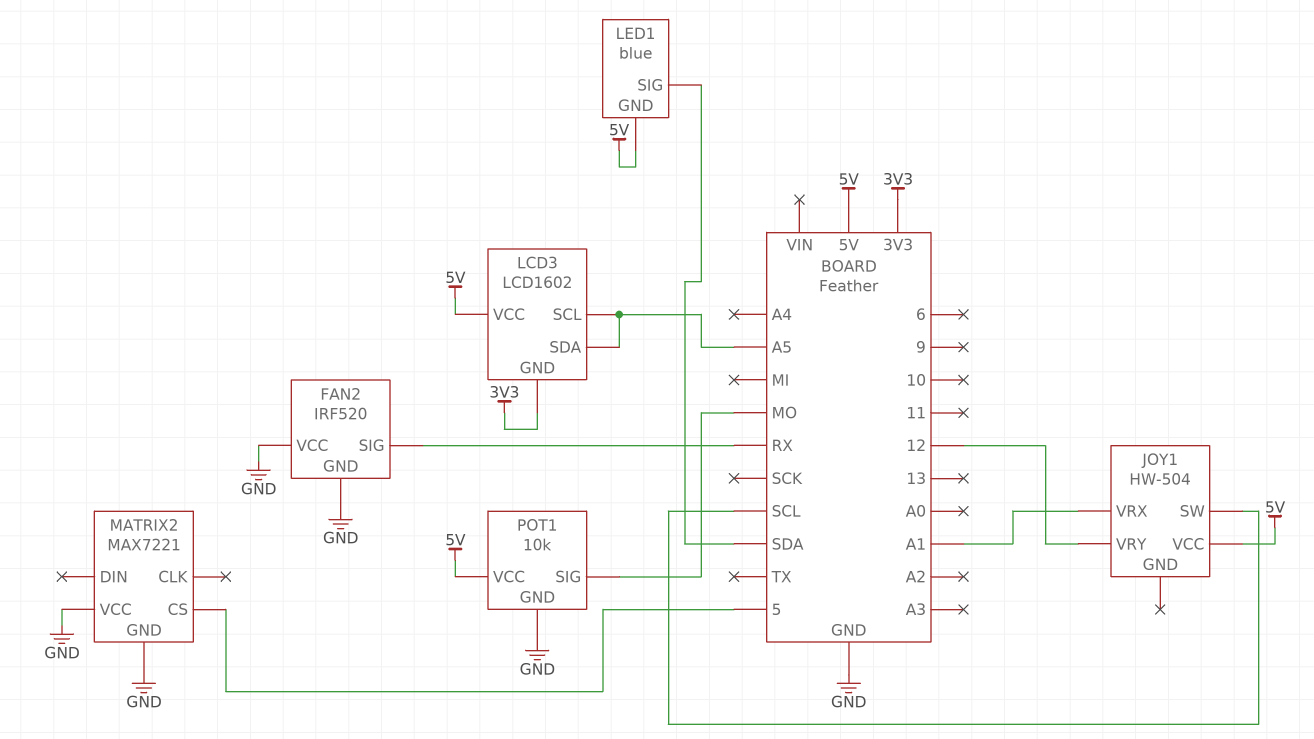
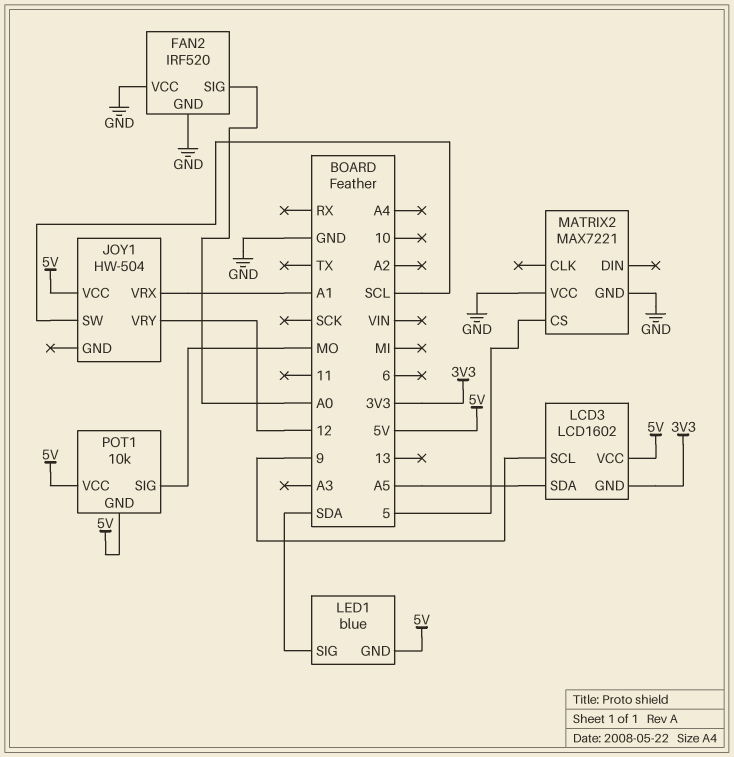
FAN2 pin SIG: RX -> A0
LCD3 pin SCL: A5 -> 9
POT1 pin GND: GND -> 5V

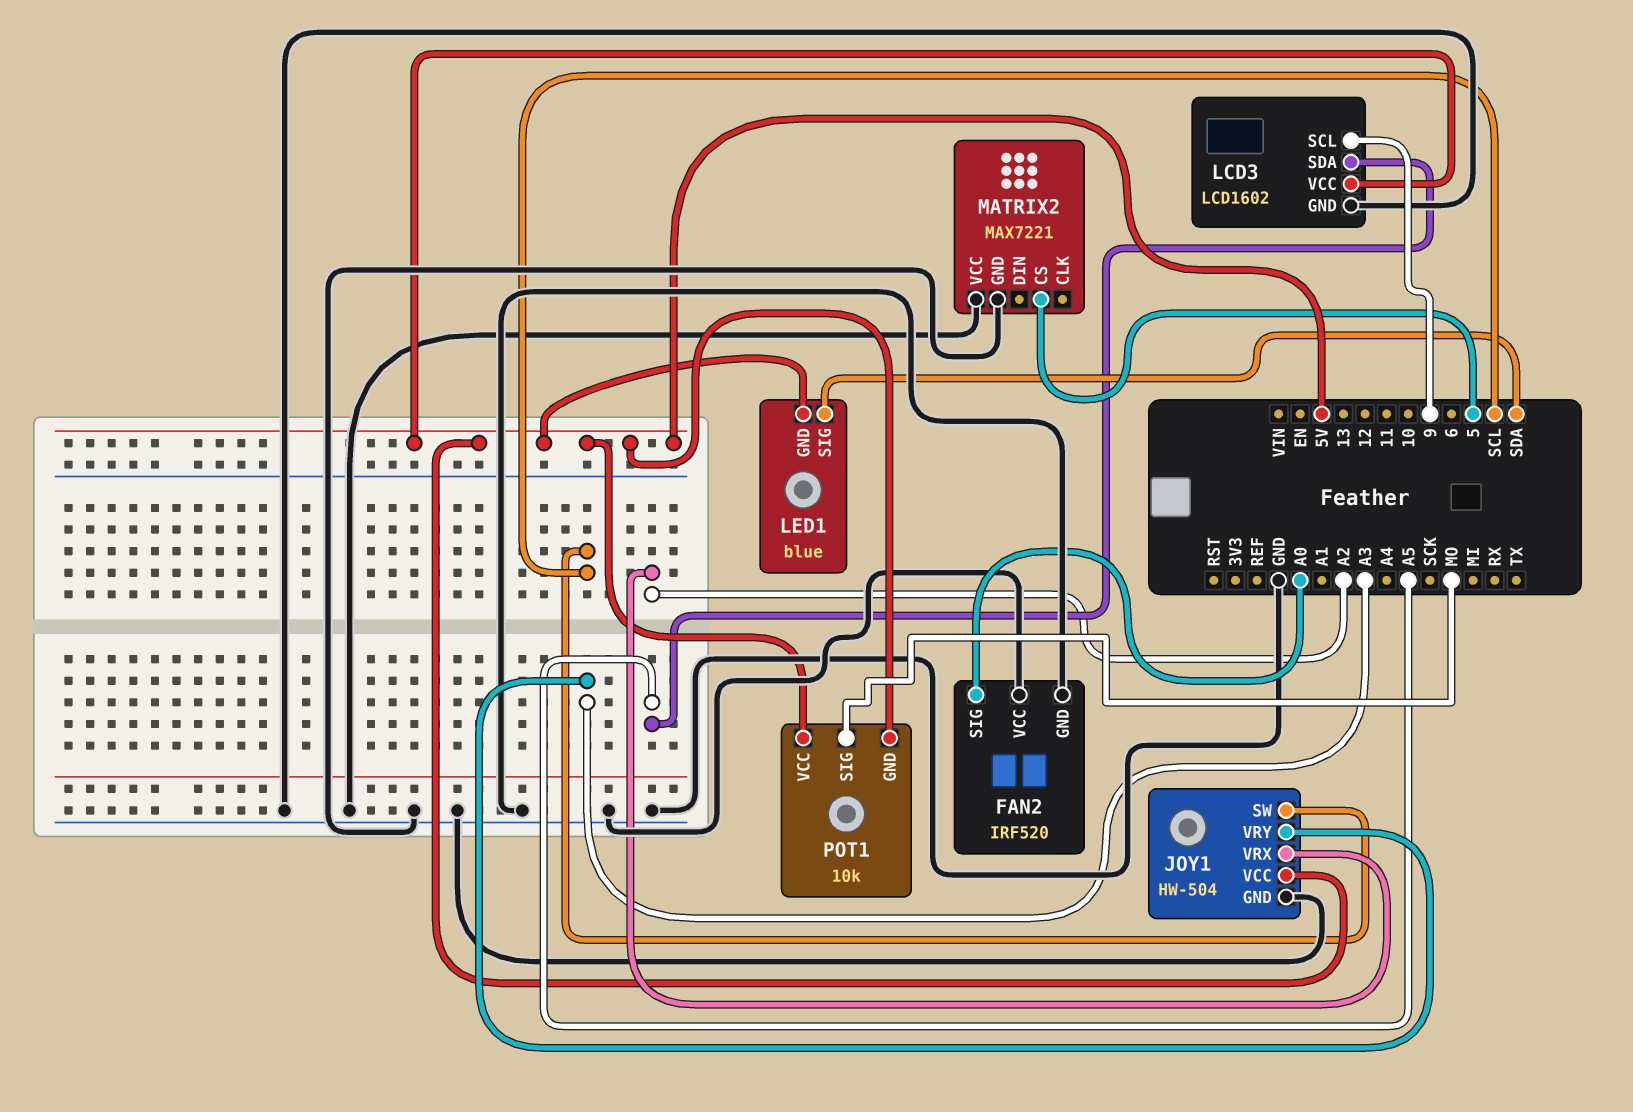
JOY1 pin GND: none -> GND
JOY1 pin VRX: A1 -> A2
JOY1 pin VRY: 12 -> A3
LCD3 pin GND: 3V3 -> GND

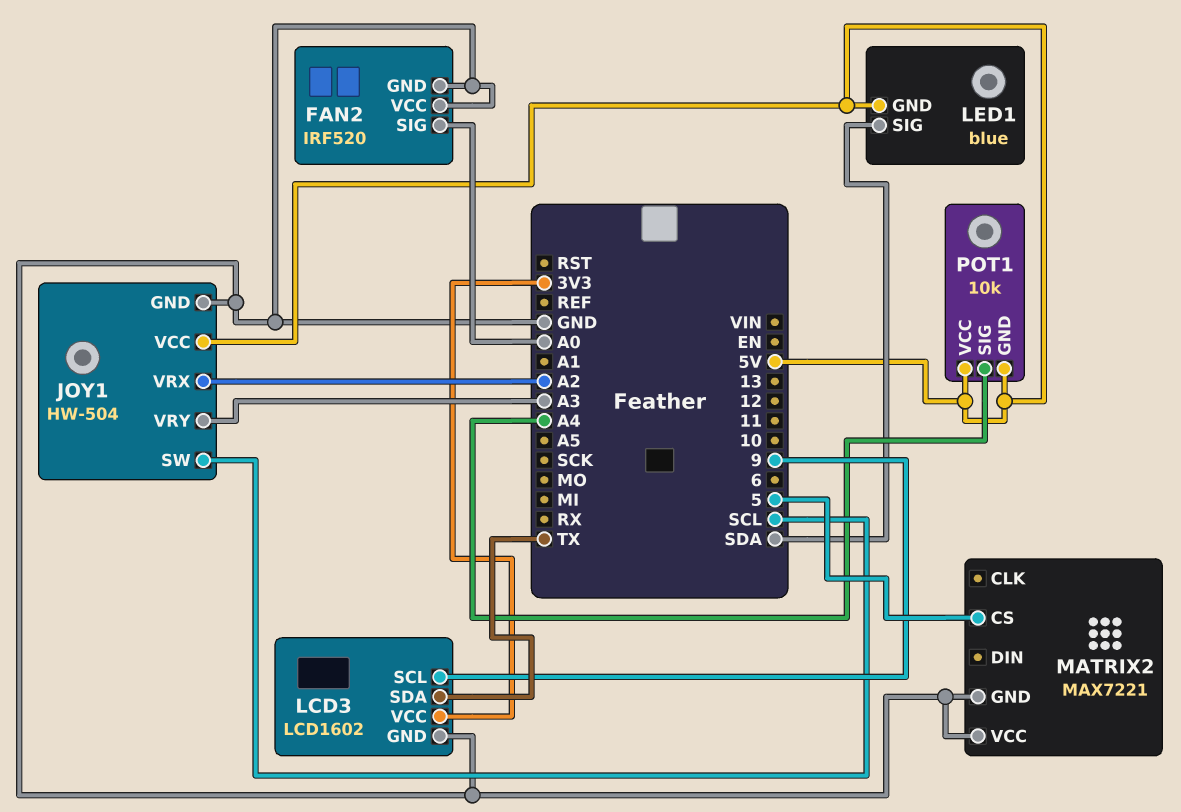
LCD3 pin SDA: A5 -> TX
LCD3 pin VCC: 5V -> 3V3
POT1 pin SIG: MO -> A4

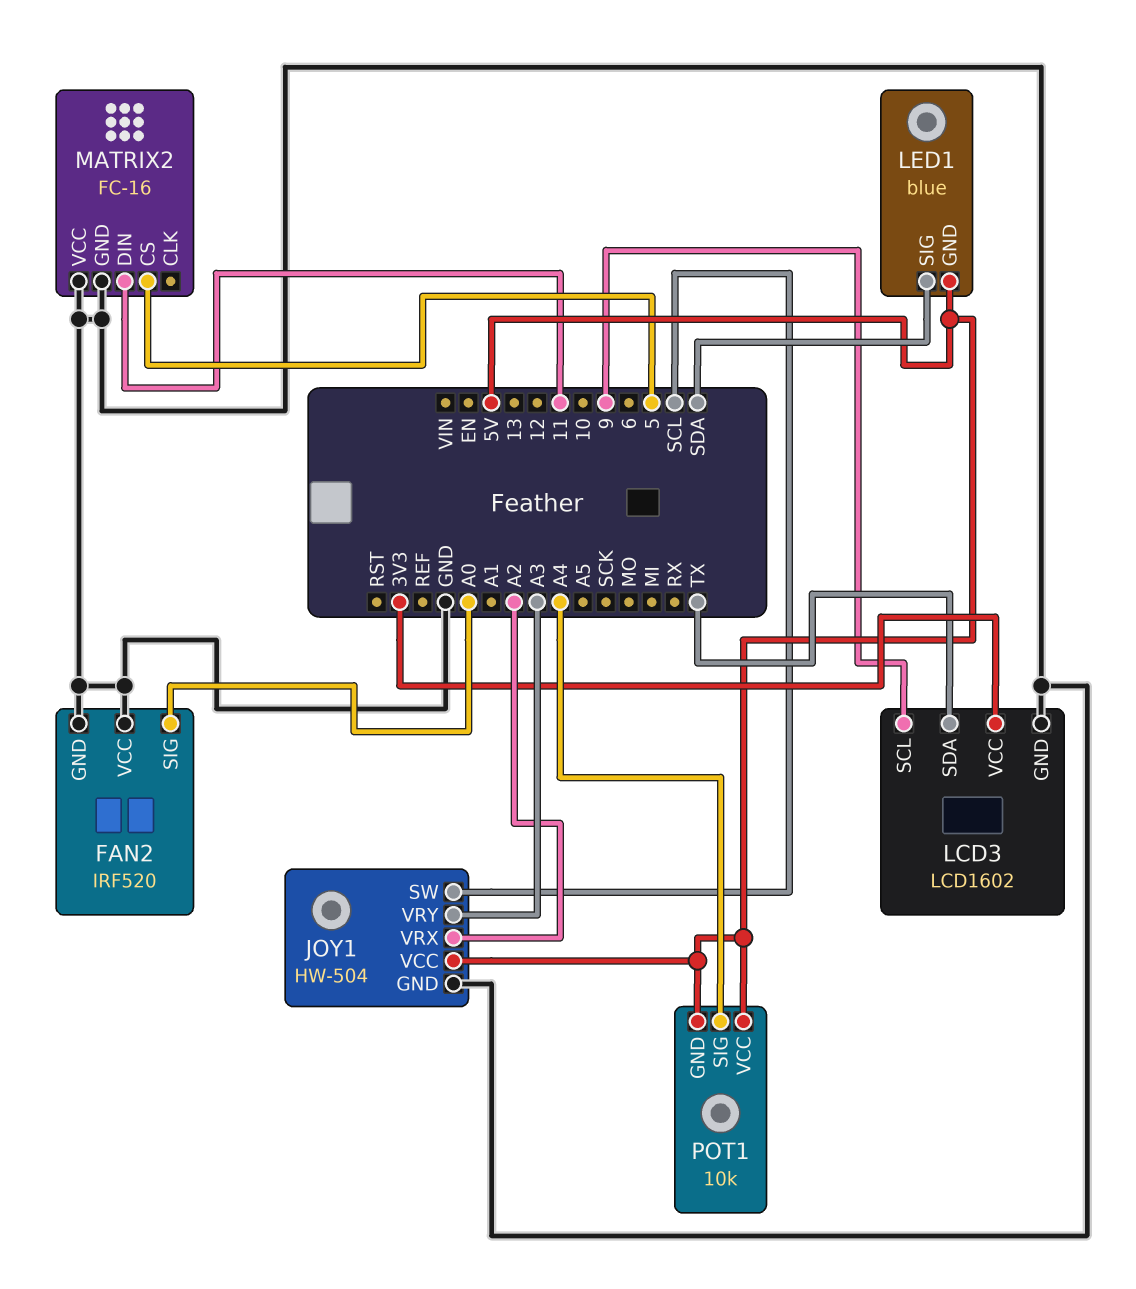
MATRIX2: MAX7221 -> FC-16
MATRIX2 pin DIN: none -> 11

